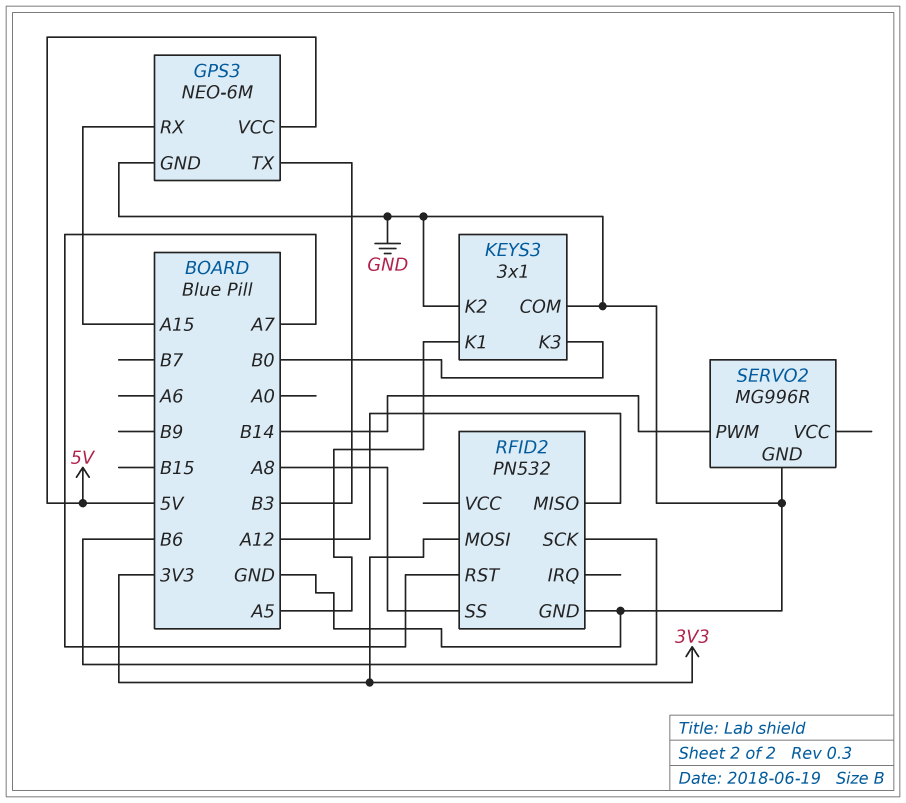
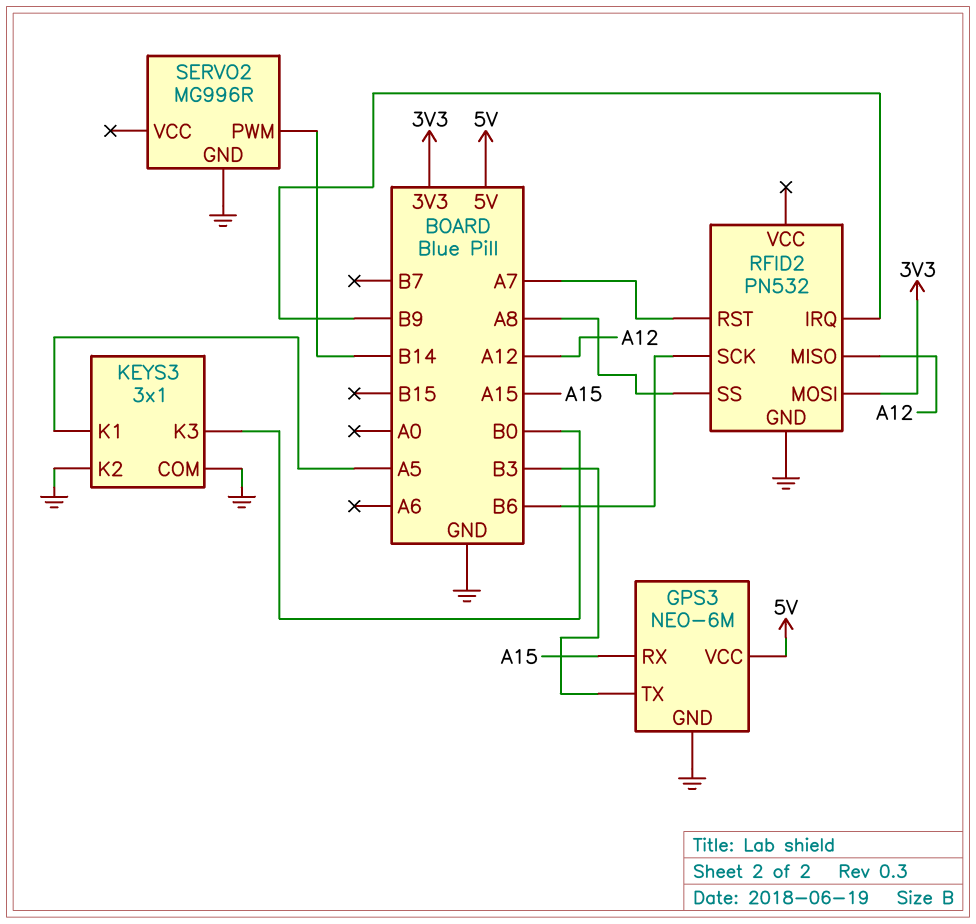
RFID2 pin IRQ: none -> B9

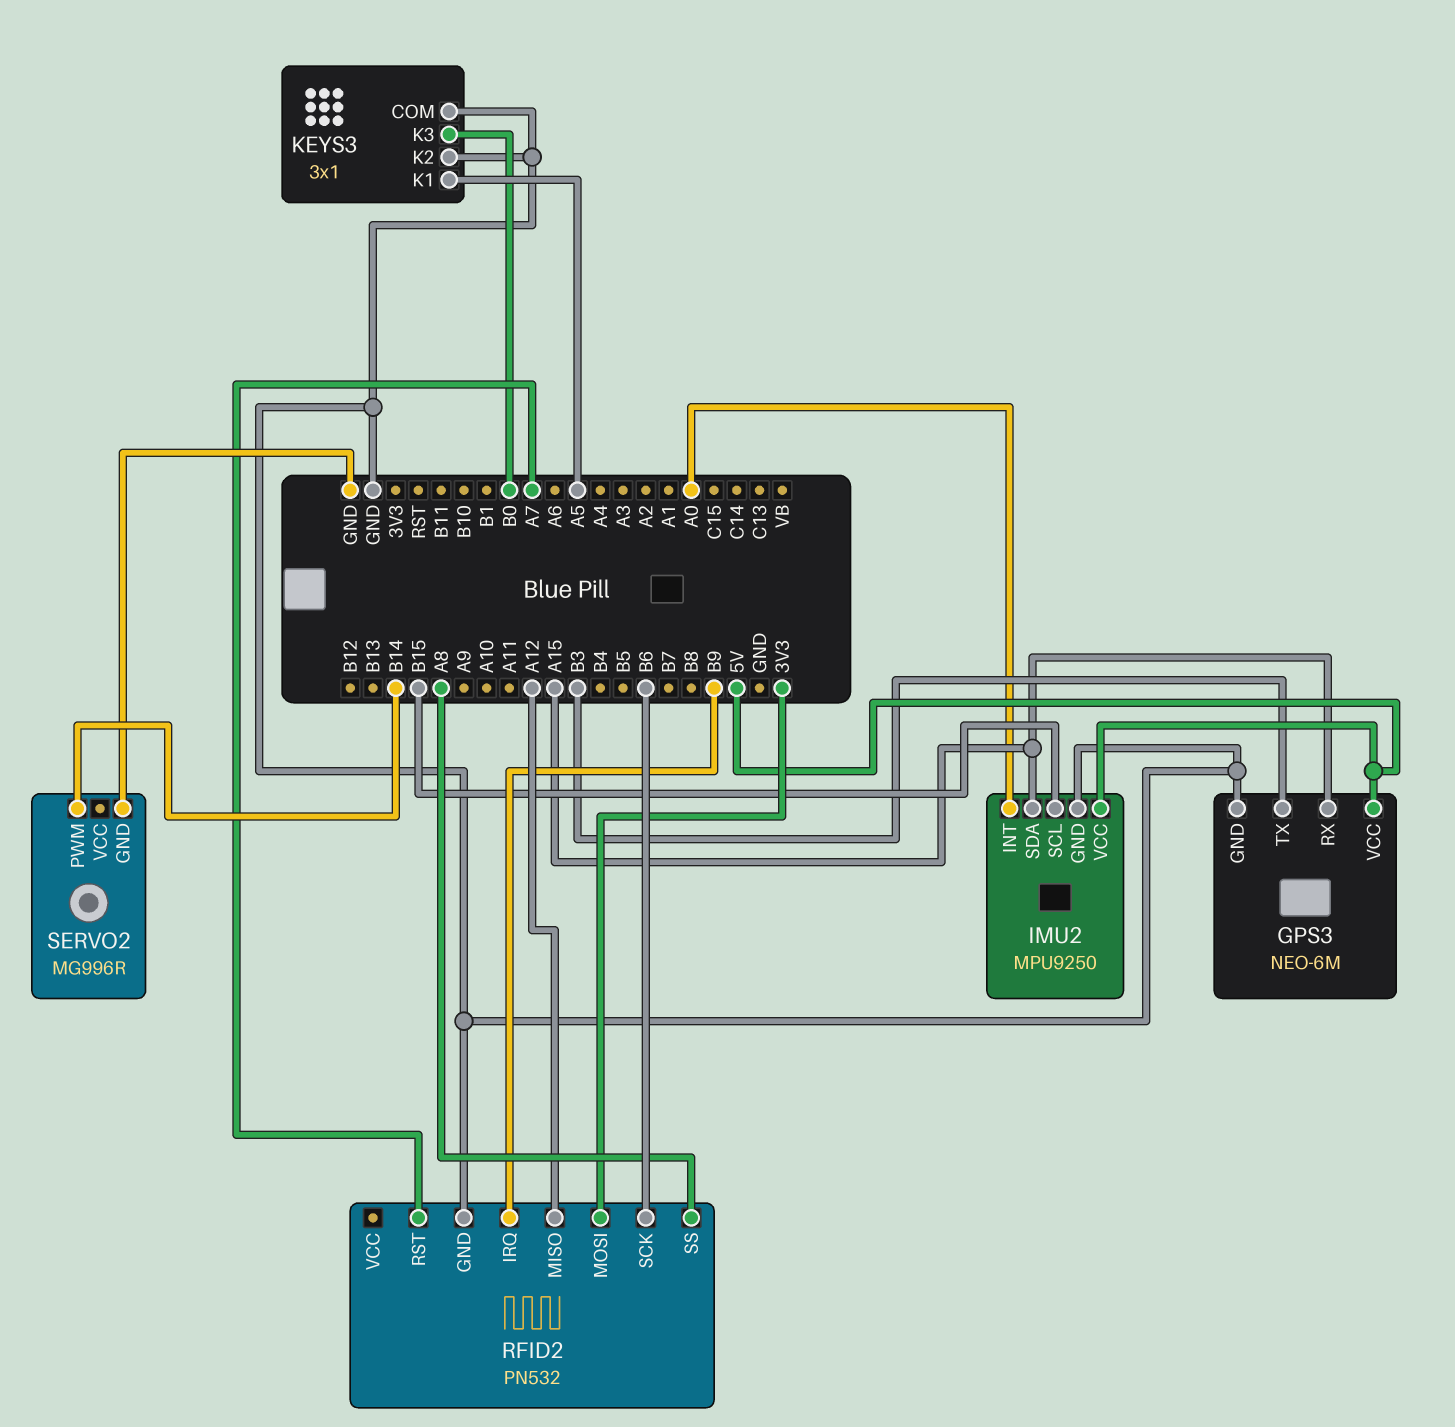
IMU2: none -> MPU9250
IMU2 pin GND: none -> GND
IMU2 pin INT: none -> A0
IMU2 pin SCL: none -> B15
IMU2 pin SDA: none -> A15
IMU2 pin VCC: none -> 5V

